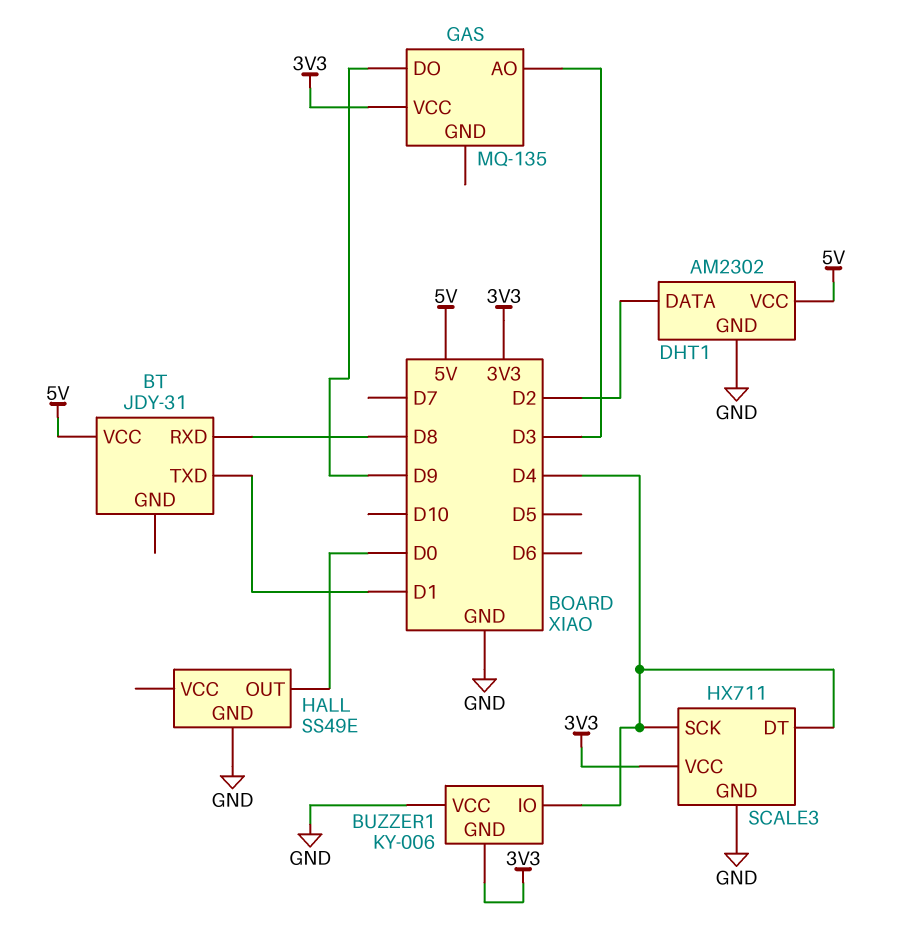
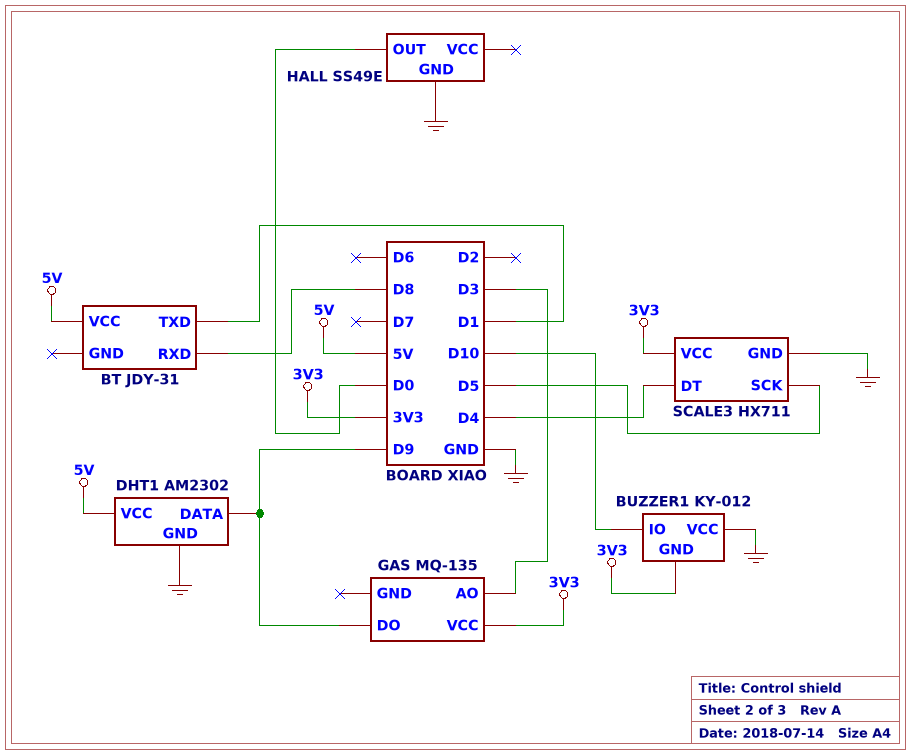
BUZZER1: KY-006 -> KY-012
BUZZER1 pin IO: D4 -> D10
DHT1 pin DATA: D2 -> D9
SCALE3 pin SCK: D4 -> D5

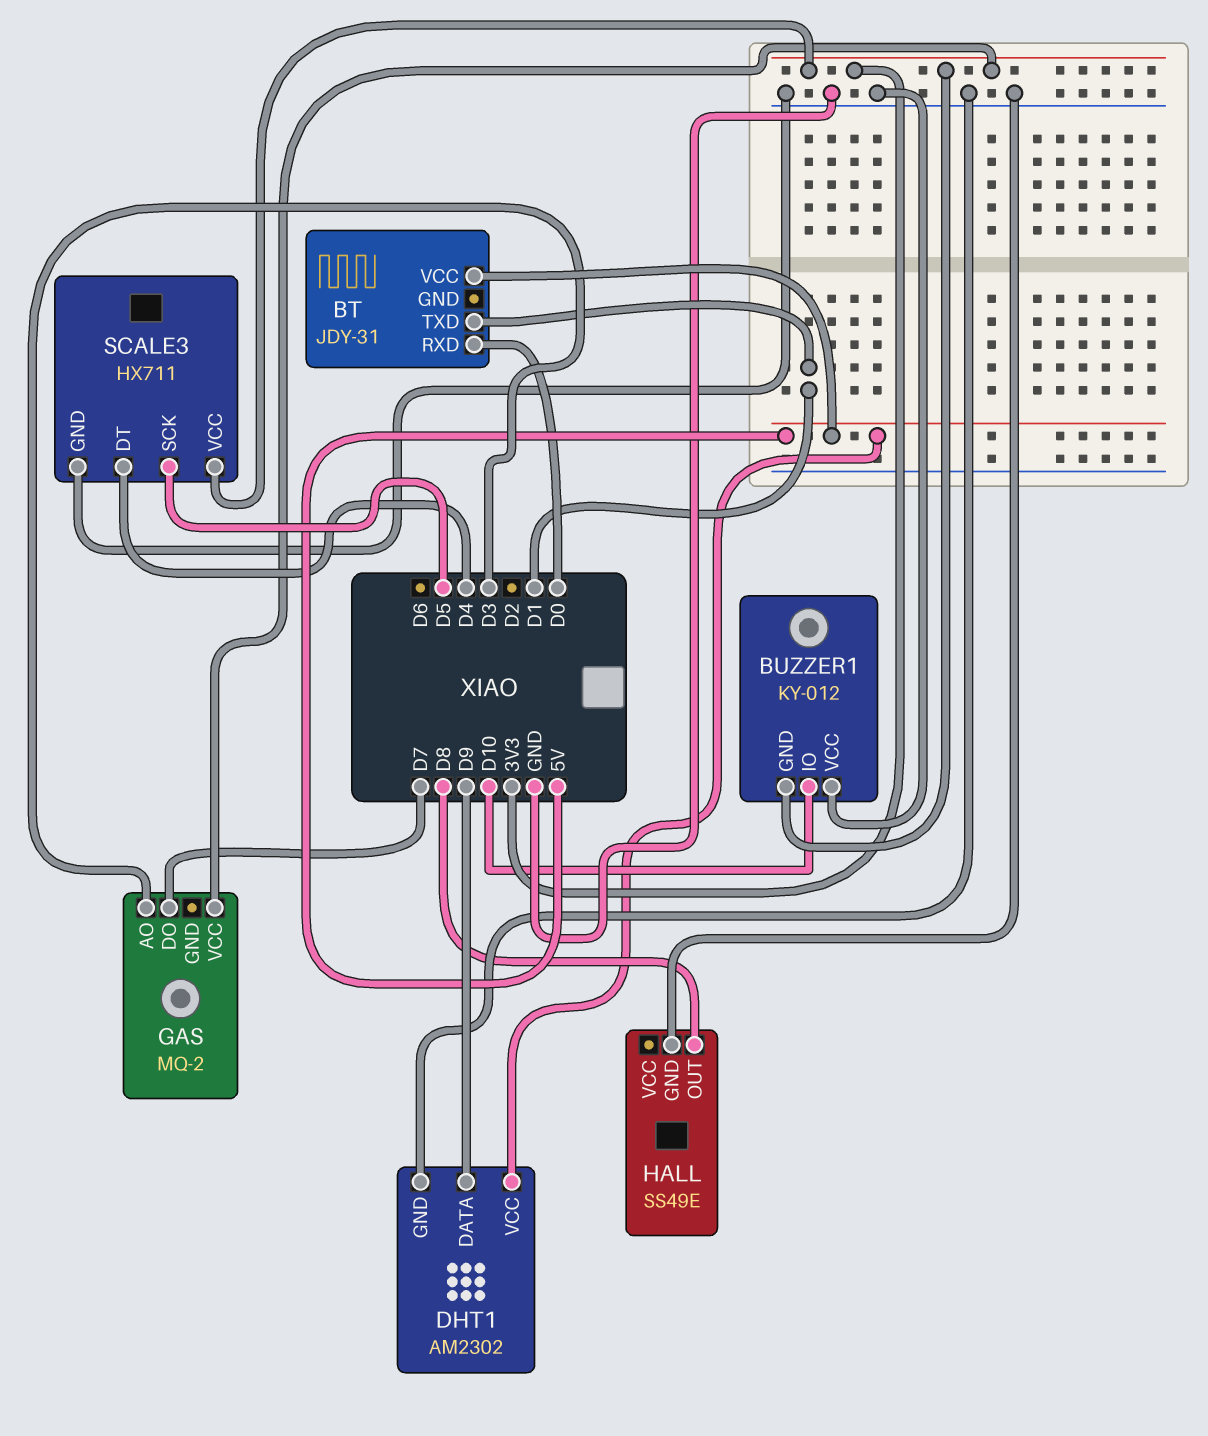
BT pin RXD: D8 -> D0
GAS: MQ-135 -> MQ-2
GAS pin DO: D9 -> D7
HALL pin OUT: D0 -> D8

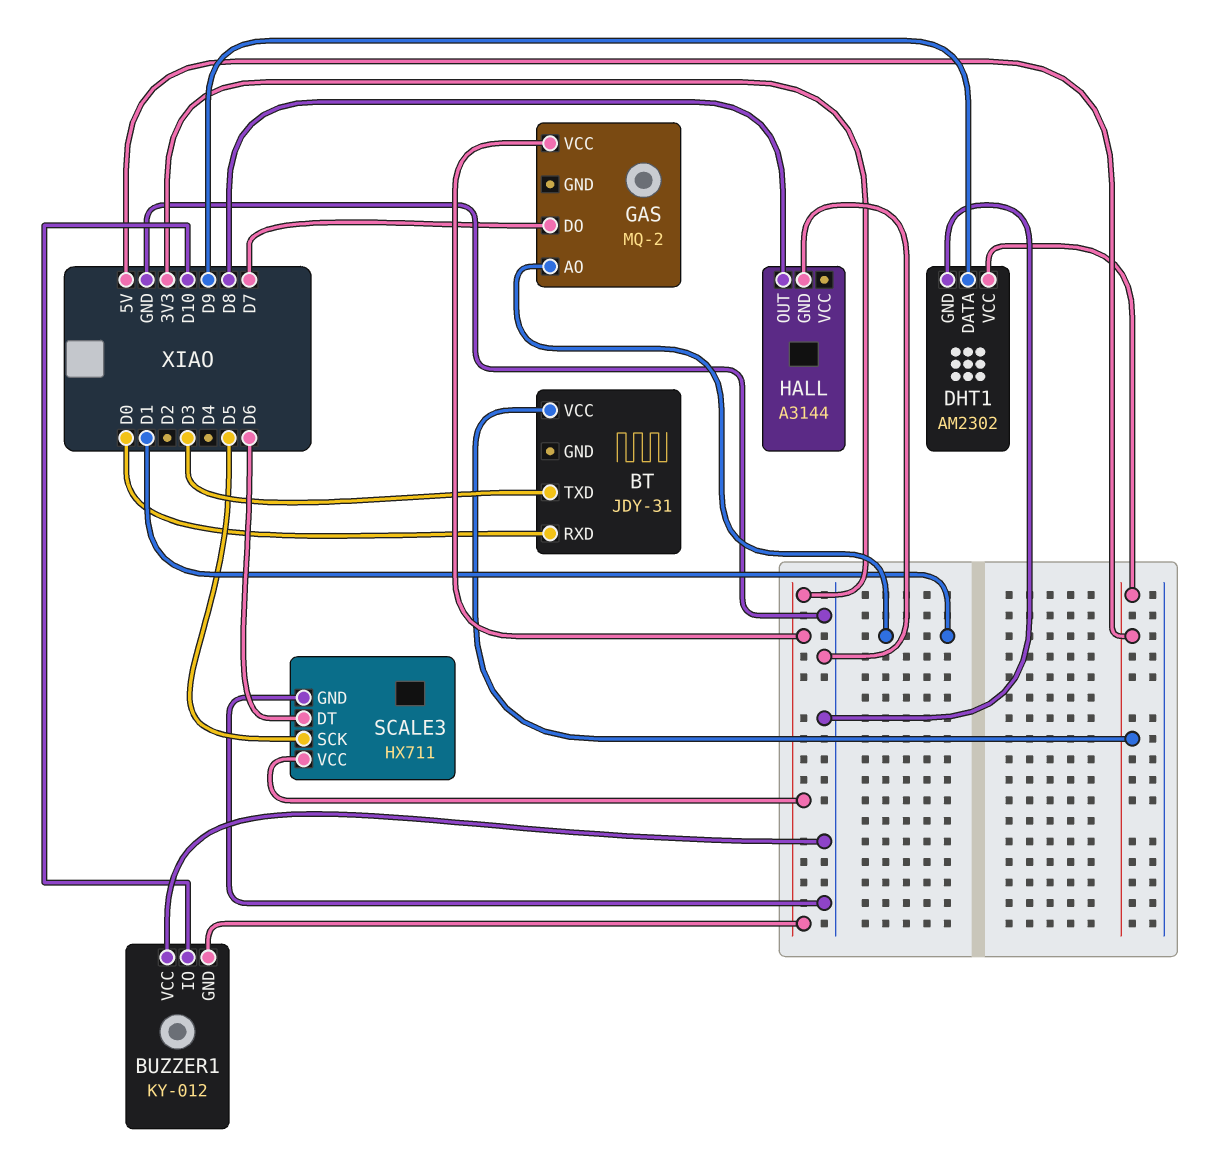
BT pin TXD: D1 -> D3
GAS pin AO: D3 -> D1
HALL: SS49E -> A3144
SCALE3 pin DT: D4 -> D6

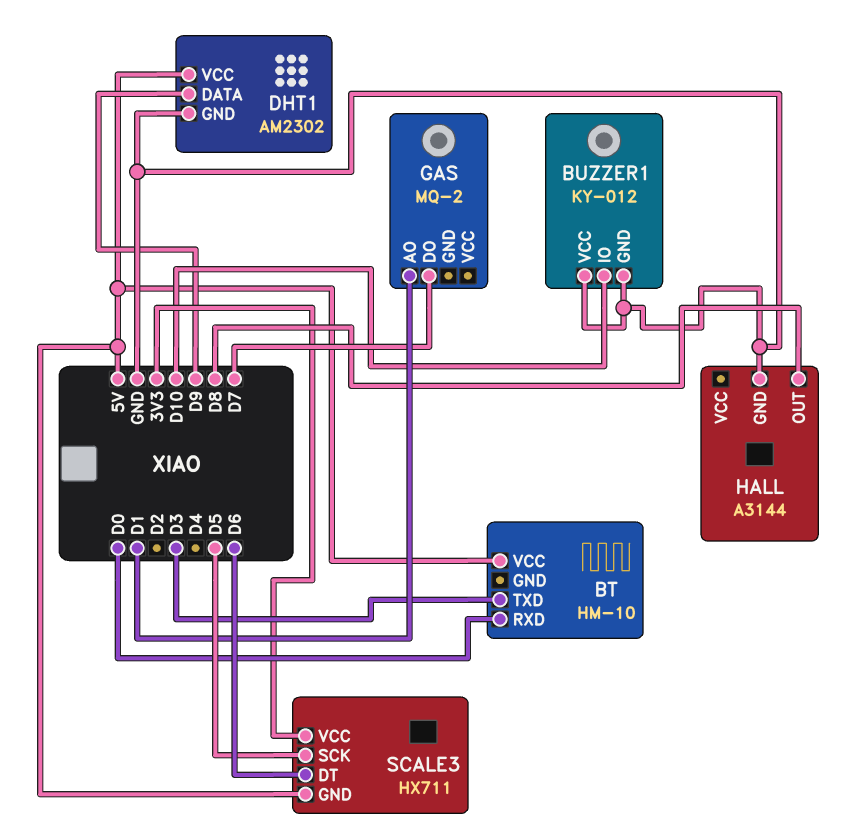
BT: JDY-31 -> HM-10
BUZZER1 pin GND: 3V3 -> GND
GAS pin VCC: 3V3 -> none
SCALE3 pin GND: GND -> 5V

